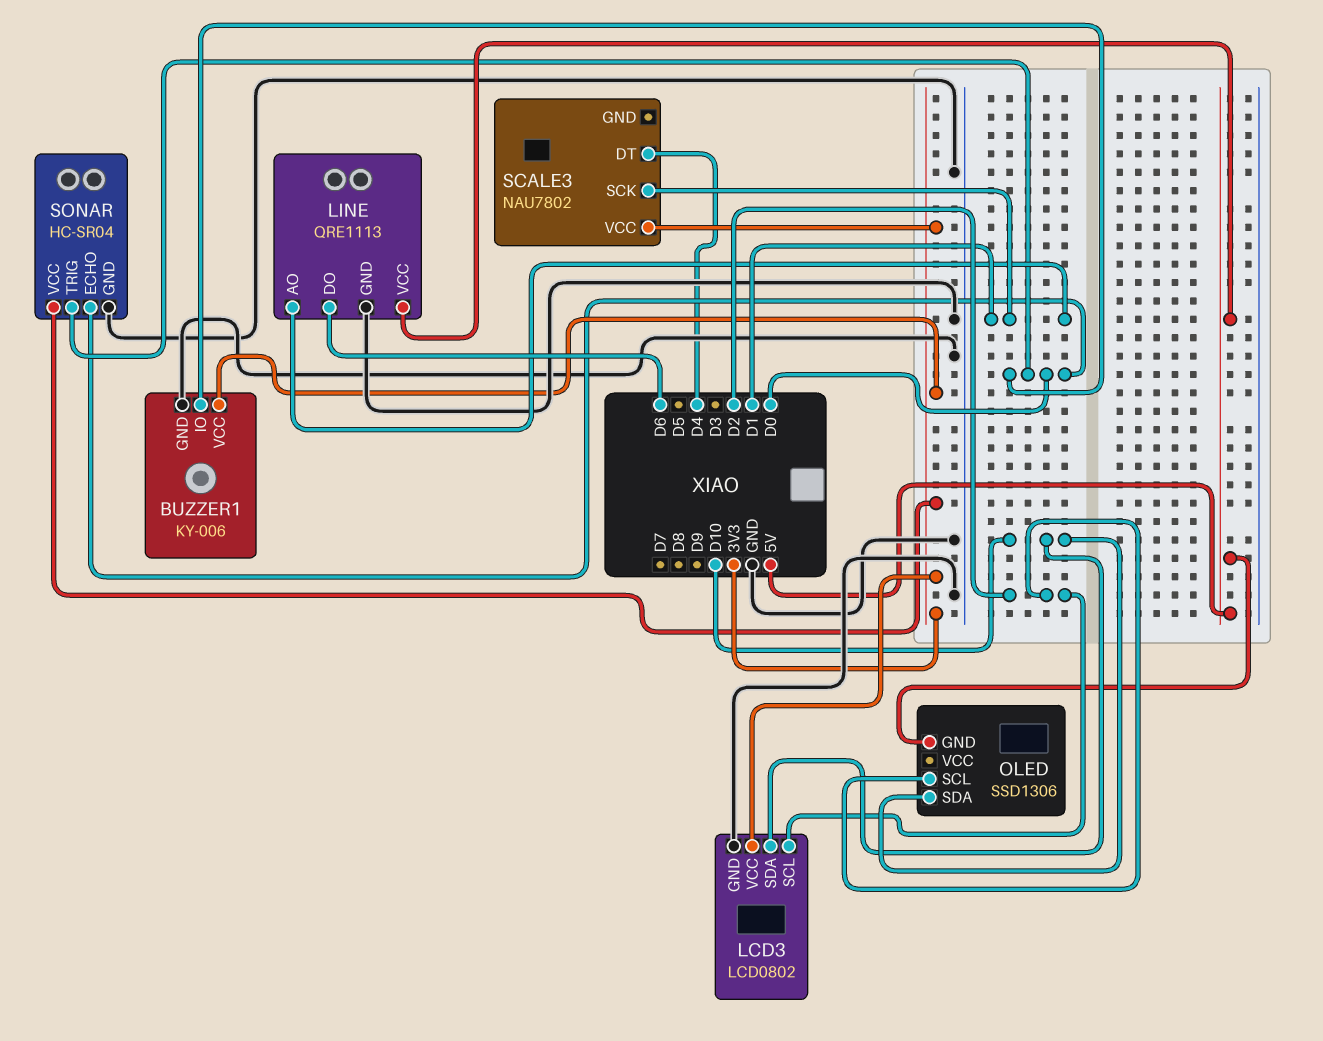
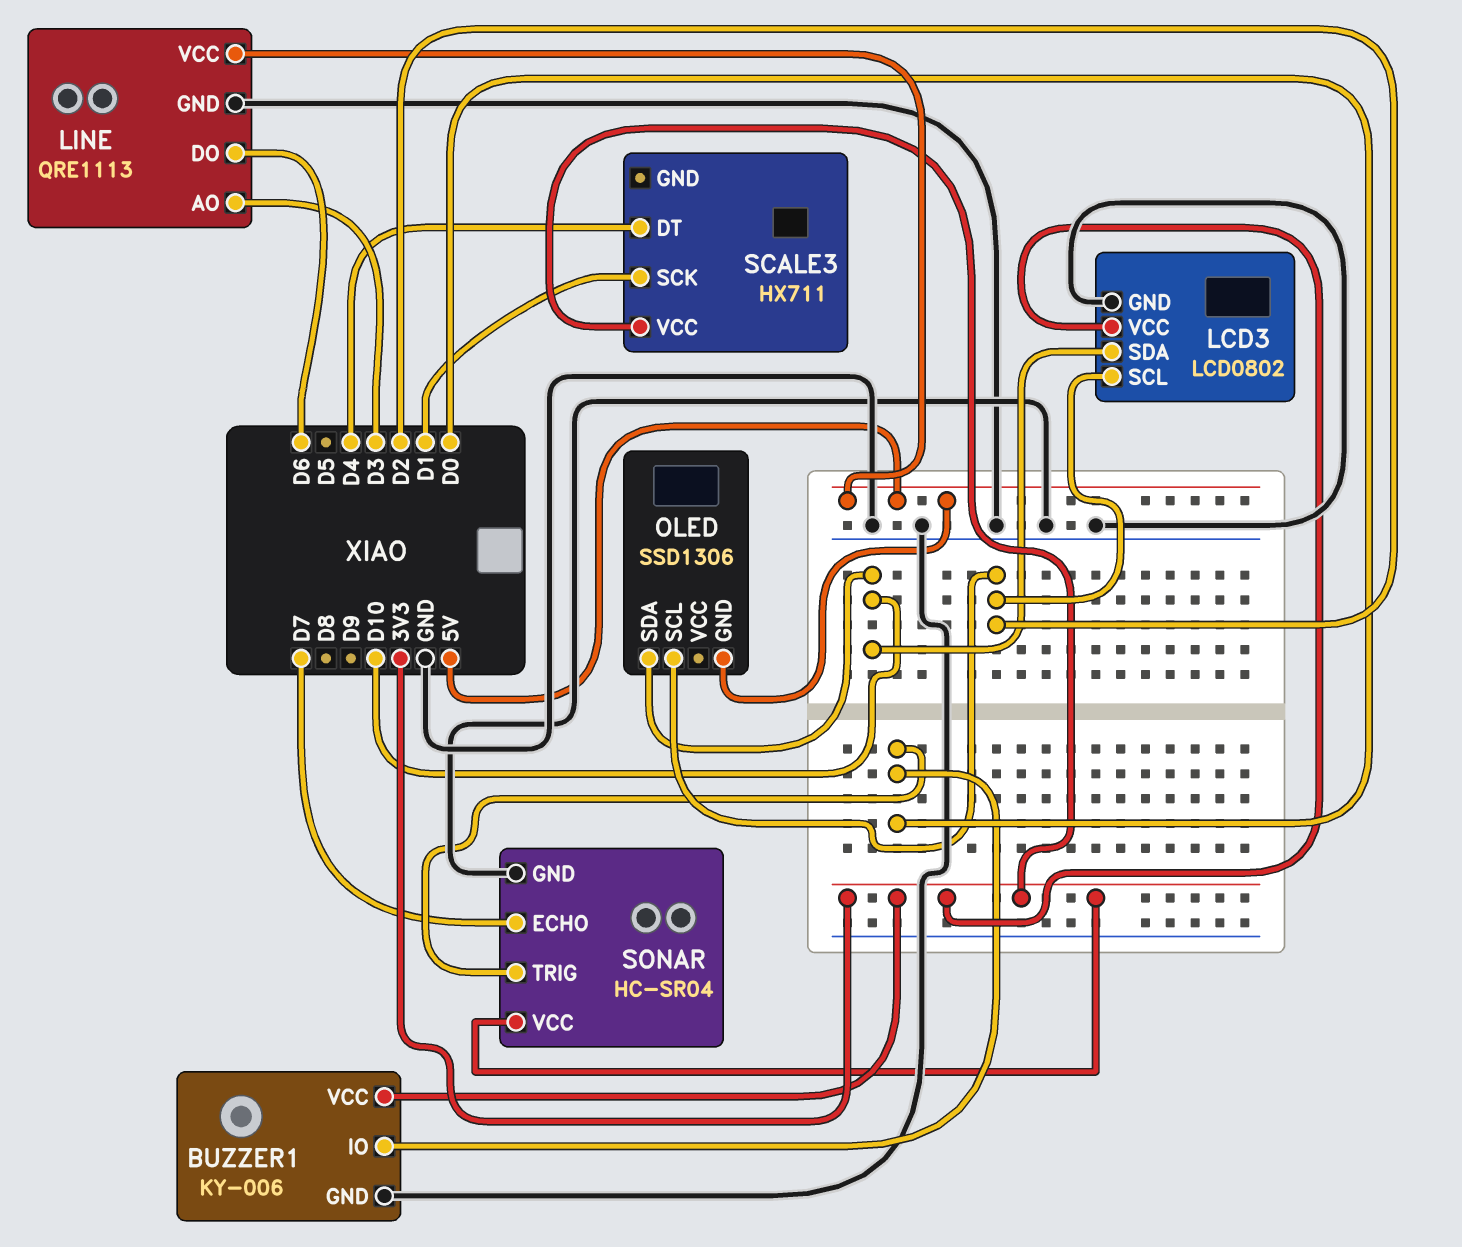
LINE pin AO: D1 -> D3
SCALE3: NAU7802 -> HX711
SONAR pin ECHO: D0 -> D7

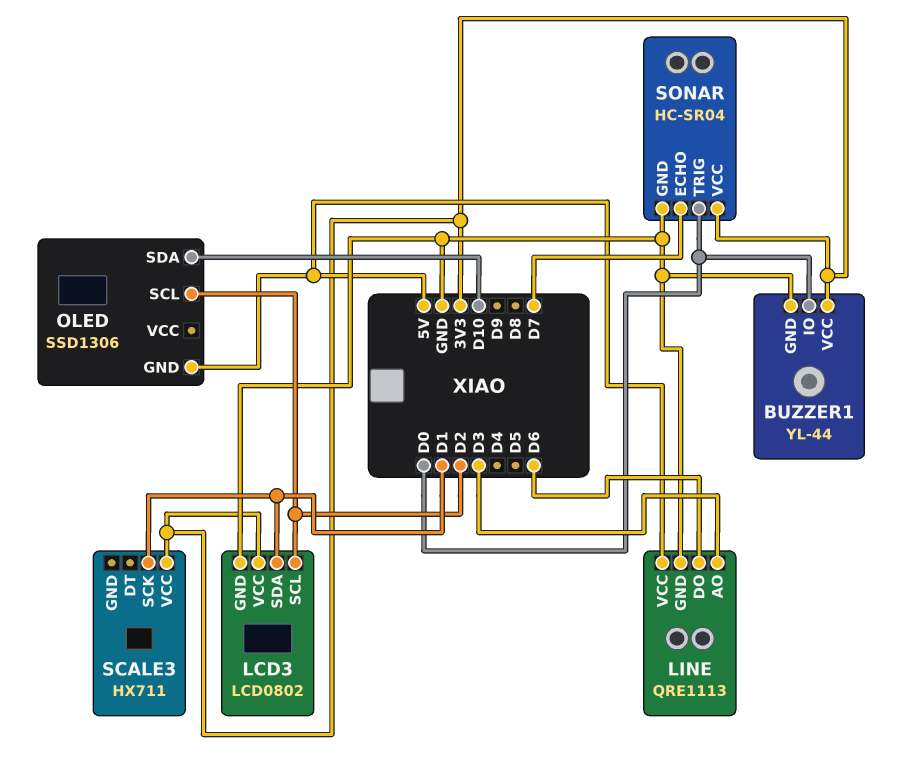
BUZZER1: KY-006 -> YL-44
LCD3 pin SDA: D10 -> D1
SCALE3 pin DT: D4 -> none

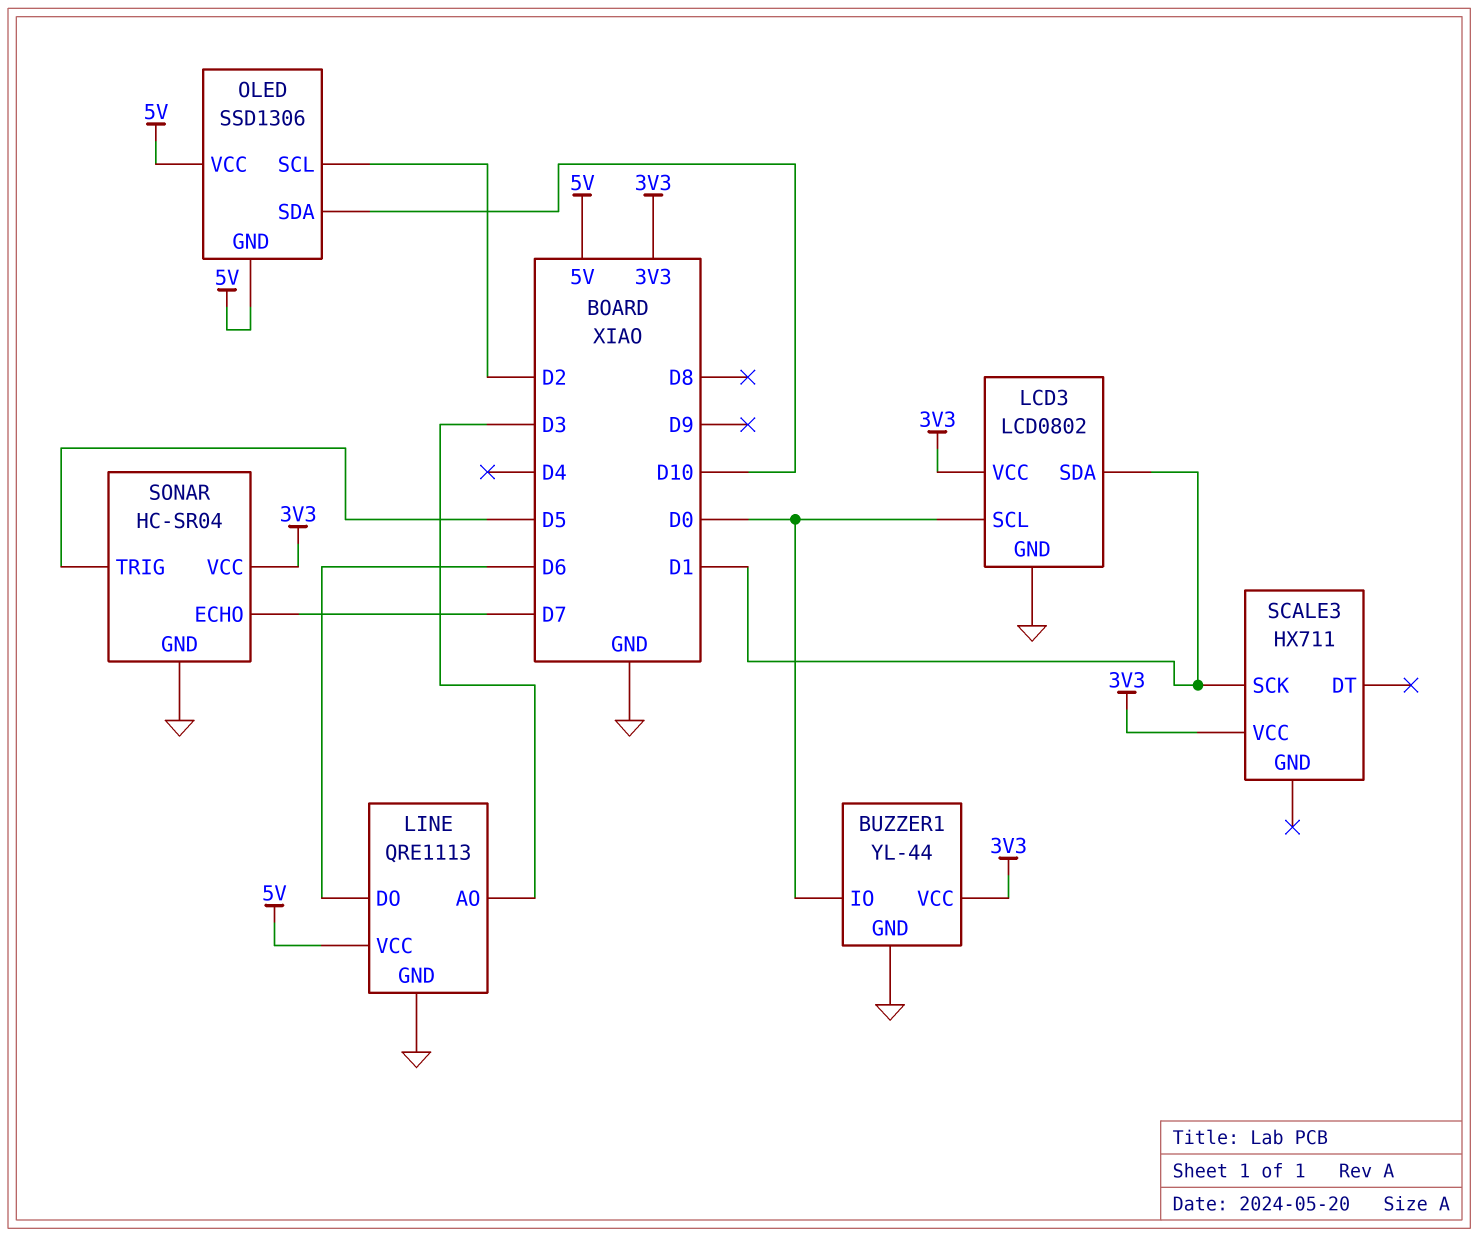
LCD3 pin SCL: D2 -> D0
OLED pin VCC: none -> 5V
SONAR pin TRIG: D0 -> D5

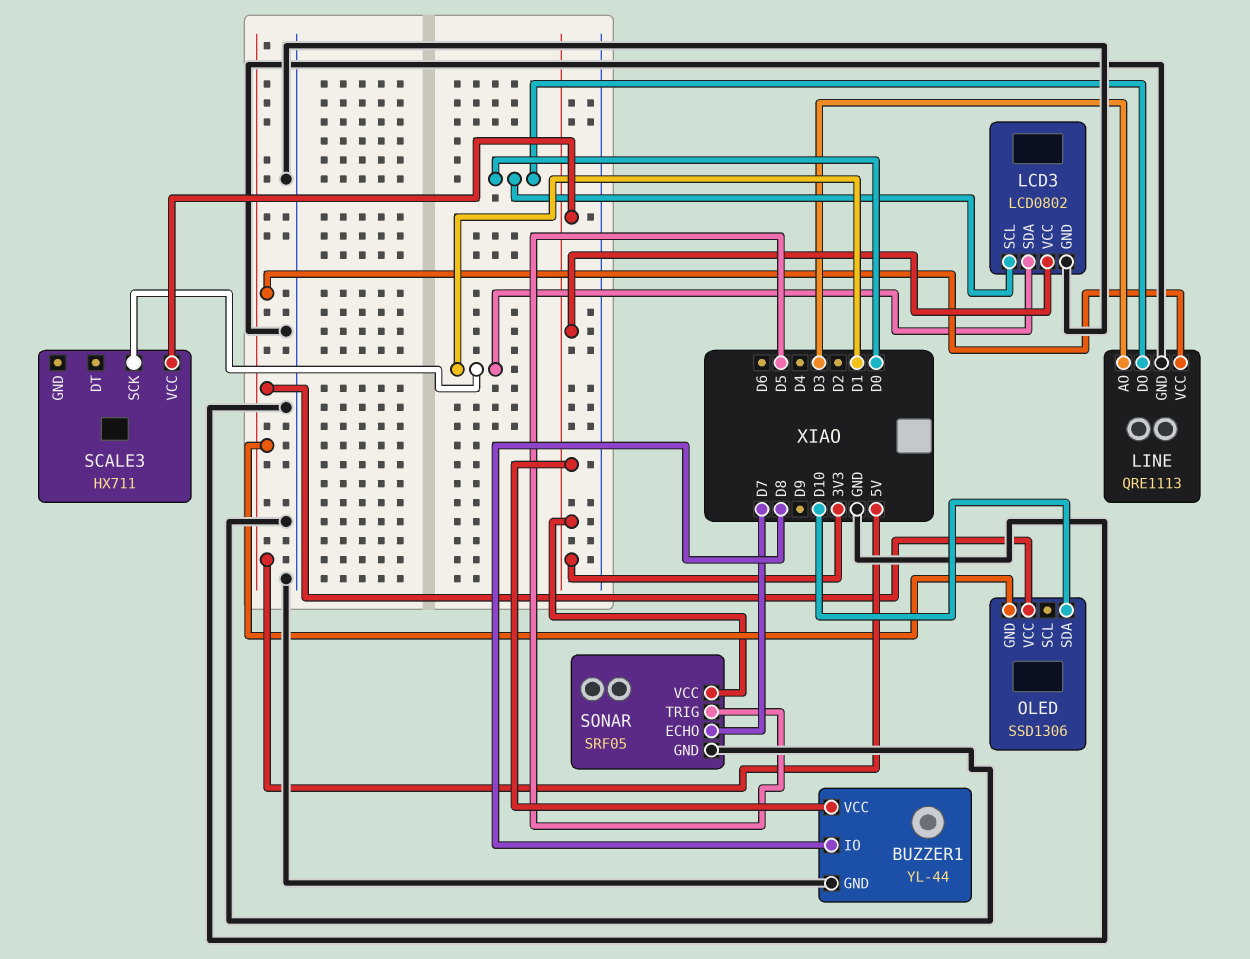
BUZZER1 pin IO: D0 -> D8
LINE pin DO: D6 -> D0
OLED pin SCL: D2 -> none
SONAR: HC-SR04 -> SRF05

